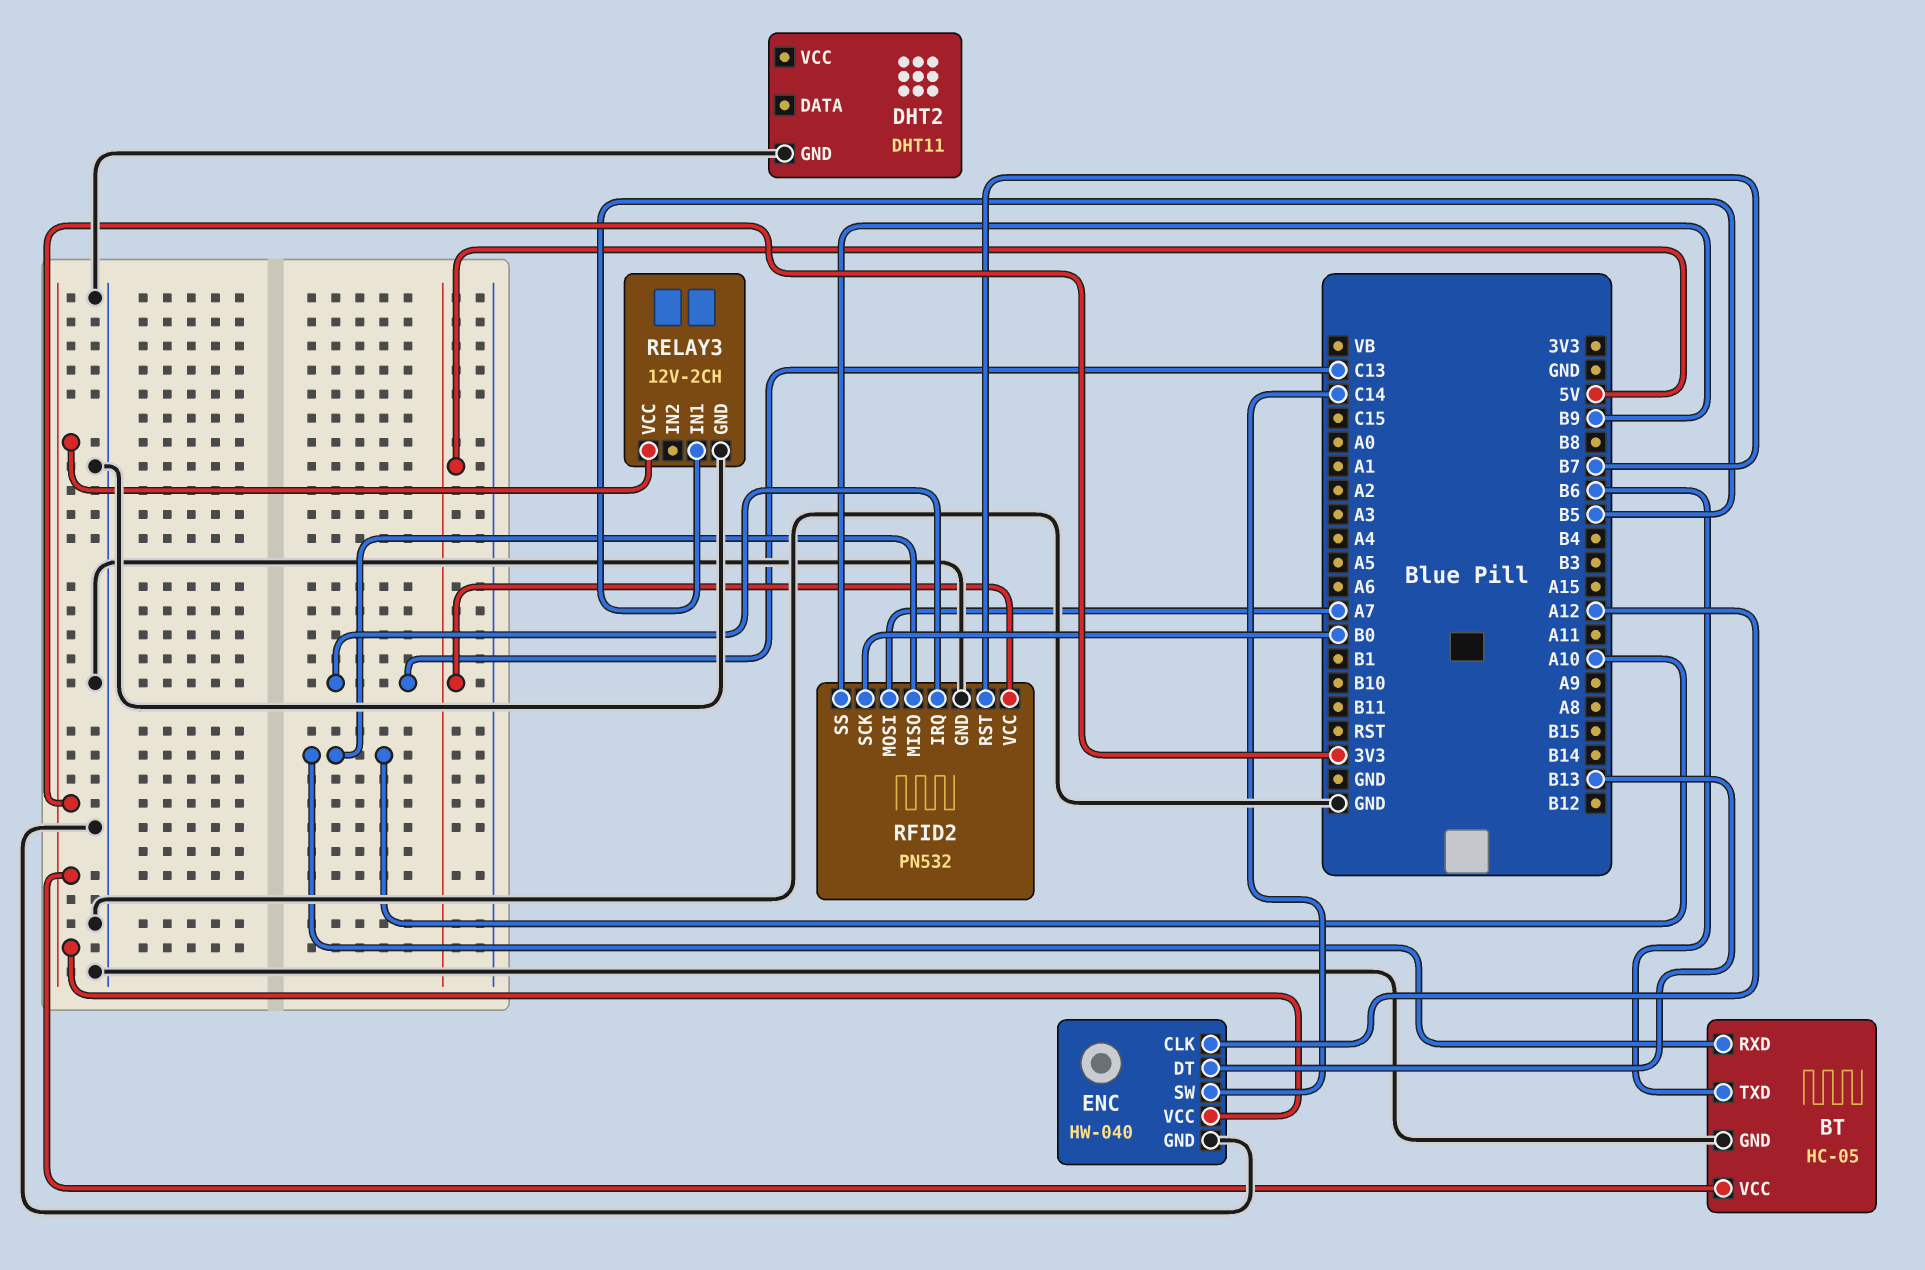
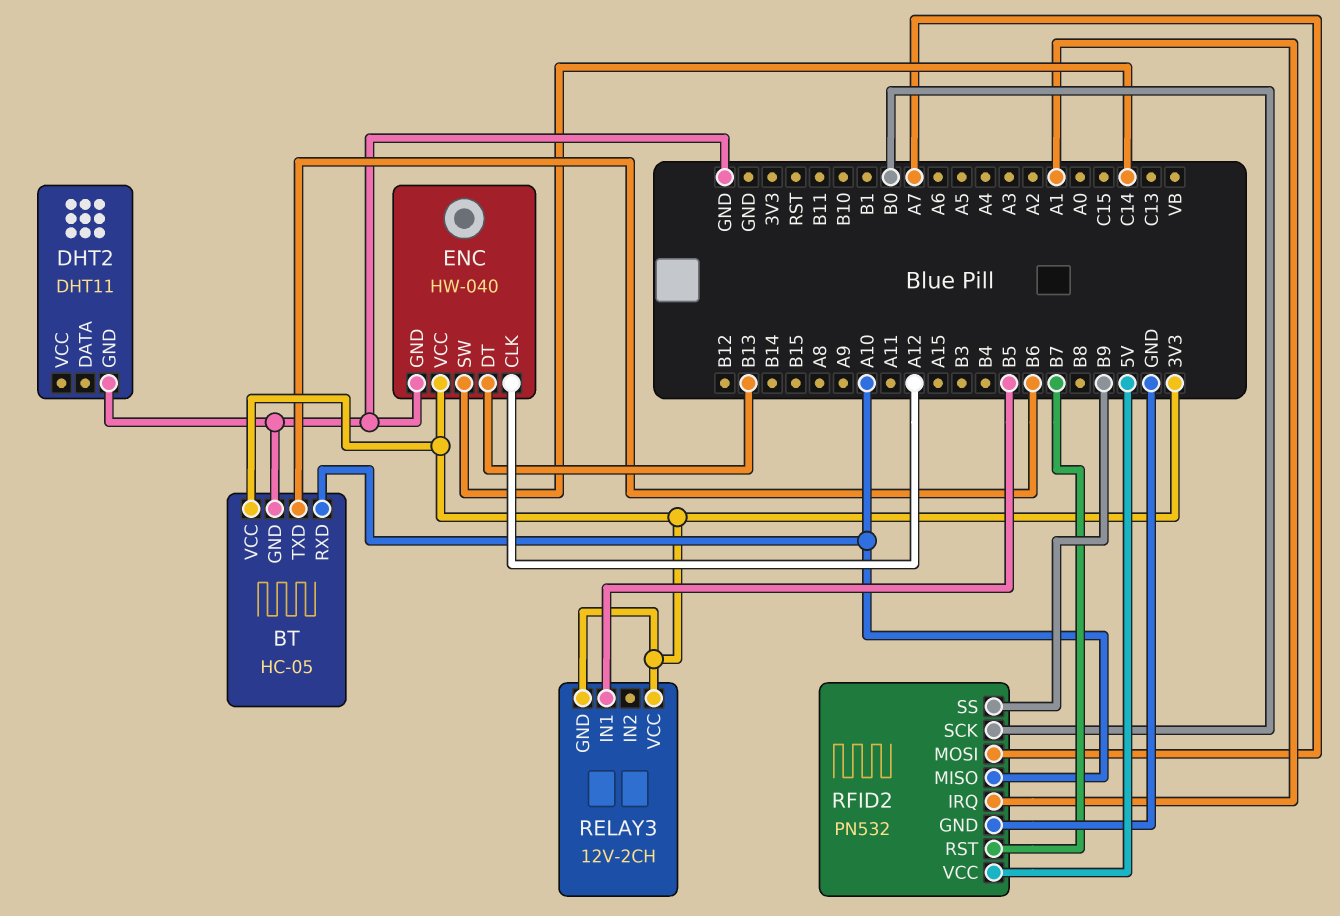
RELAY3 pin GND: GND -> 3V3
RFID2 pin IRQ: C13 -> A1

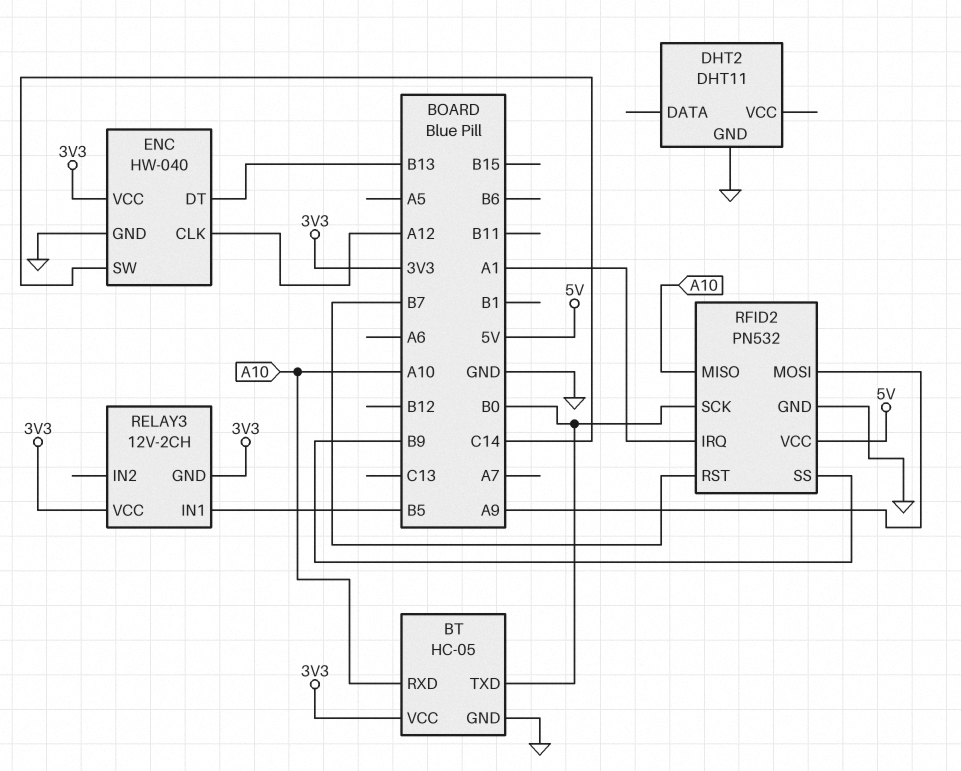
BT pin TXD: B6 -> B0
RFID2 pin MOSI: A7 -> A9

